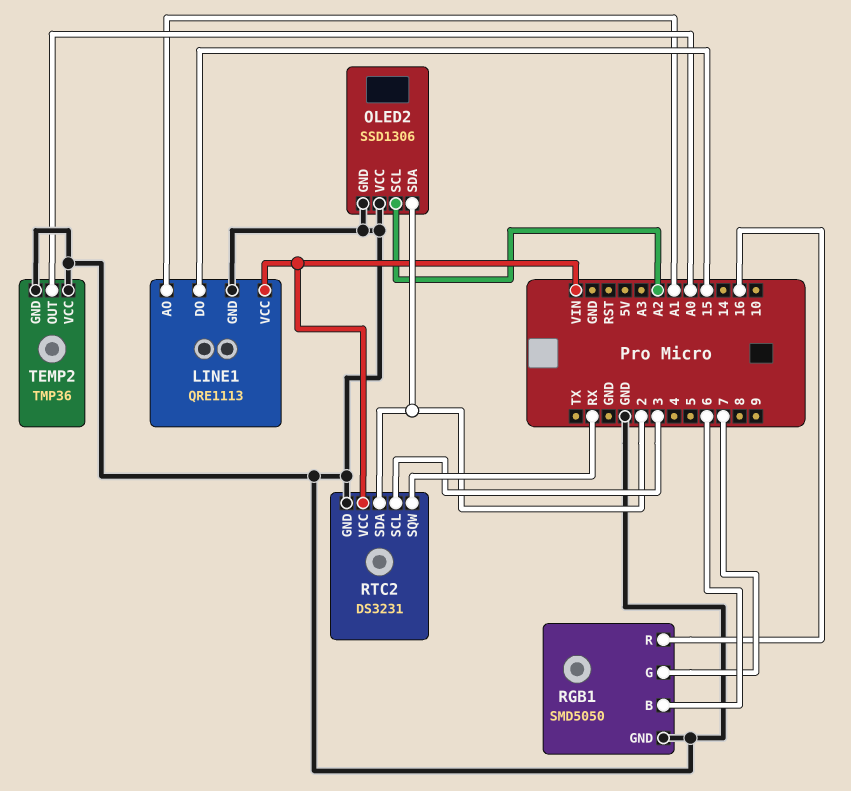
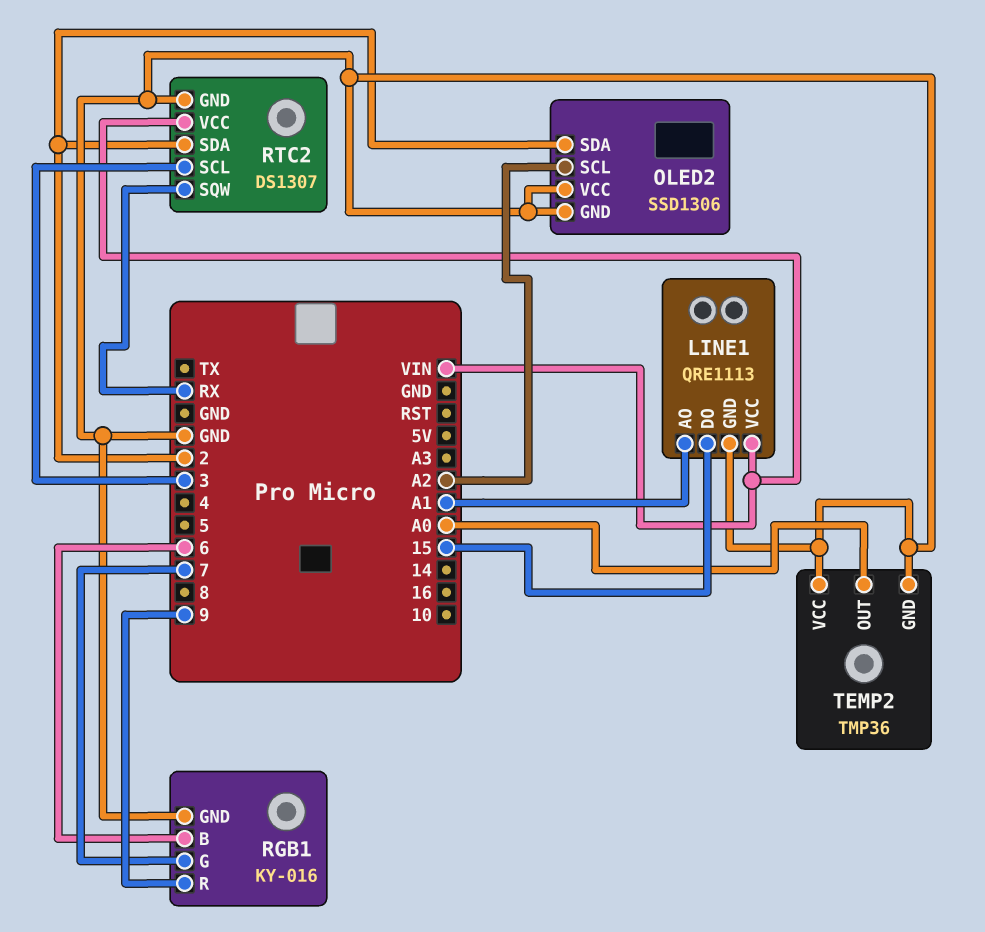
RGB1: SMD5050 -> KY-016
RGB1 pin R: 16 -> 9
RTC2: DS3231 -> DS1307

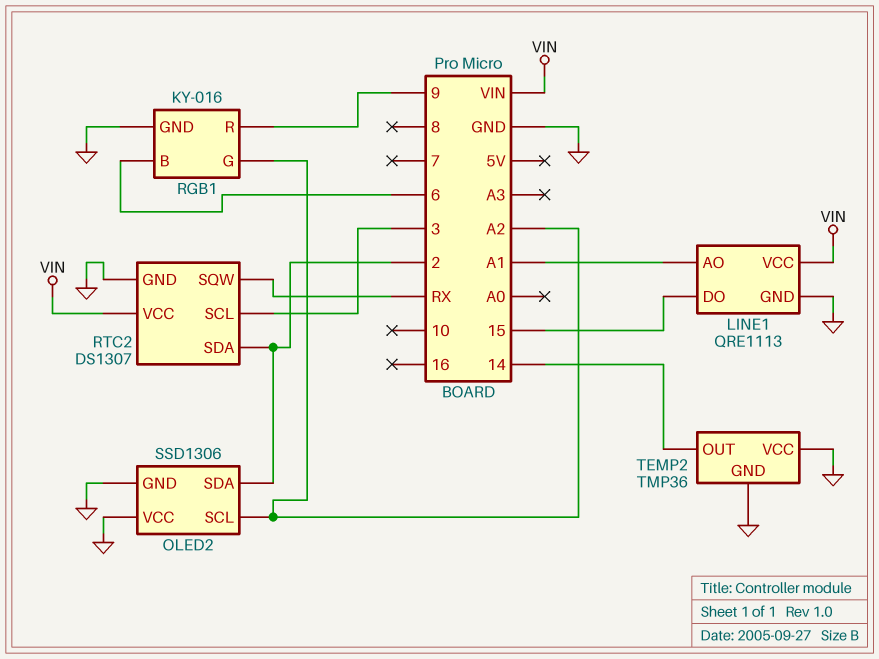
RGB1 pin G: 7 -> A2
TEMP2 pin OUT: A0 -> 14

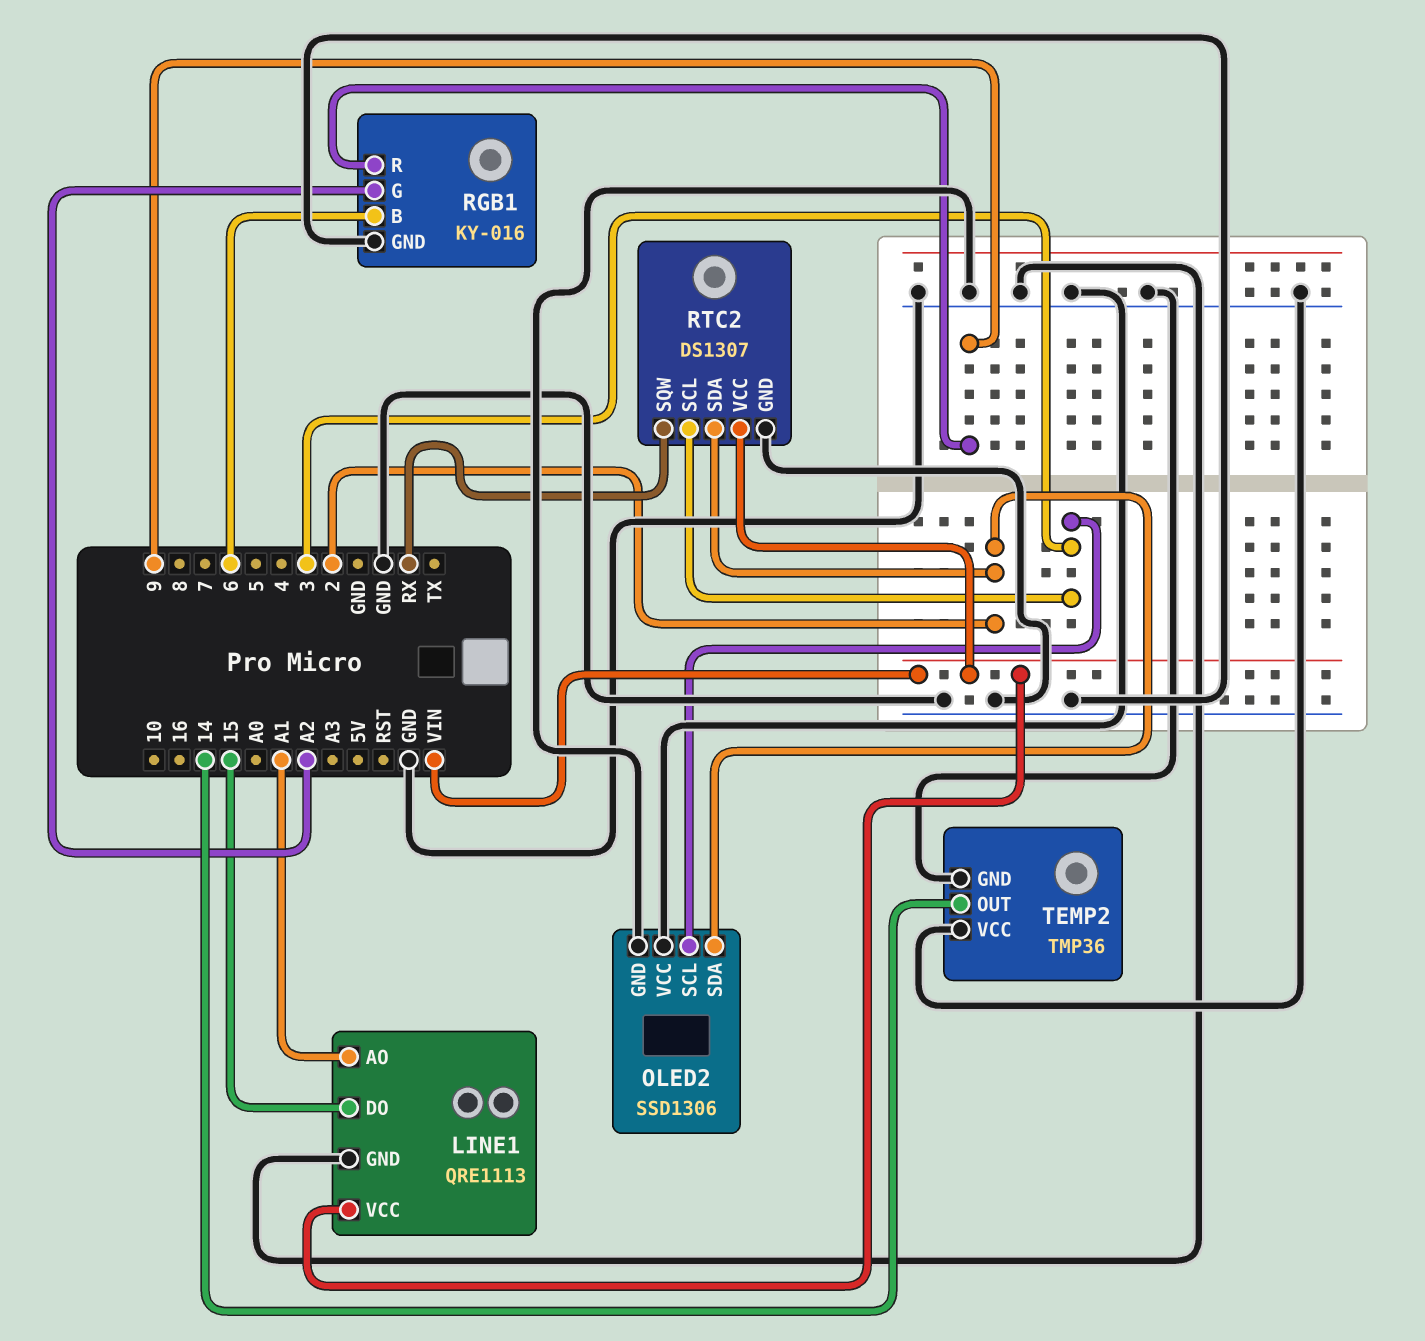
OLED2 pin SCL: A2 -> 3

